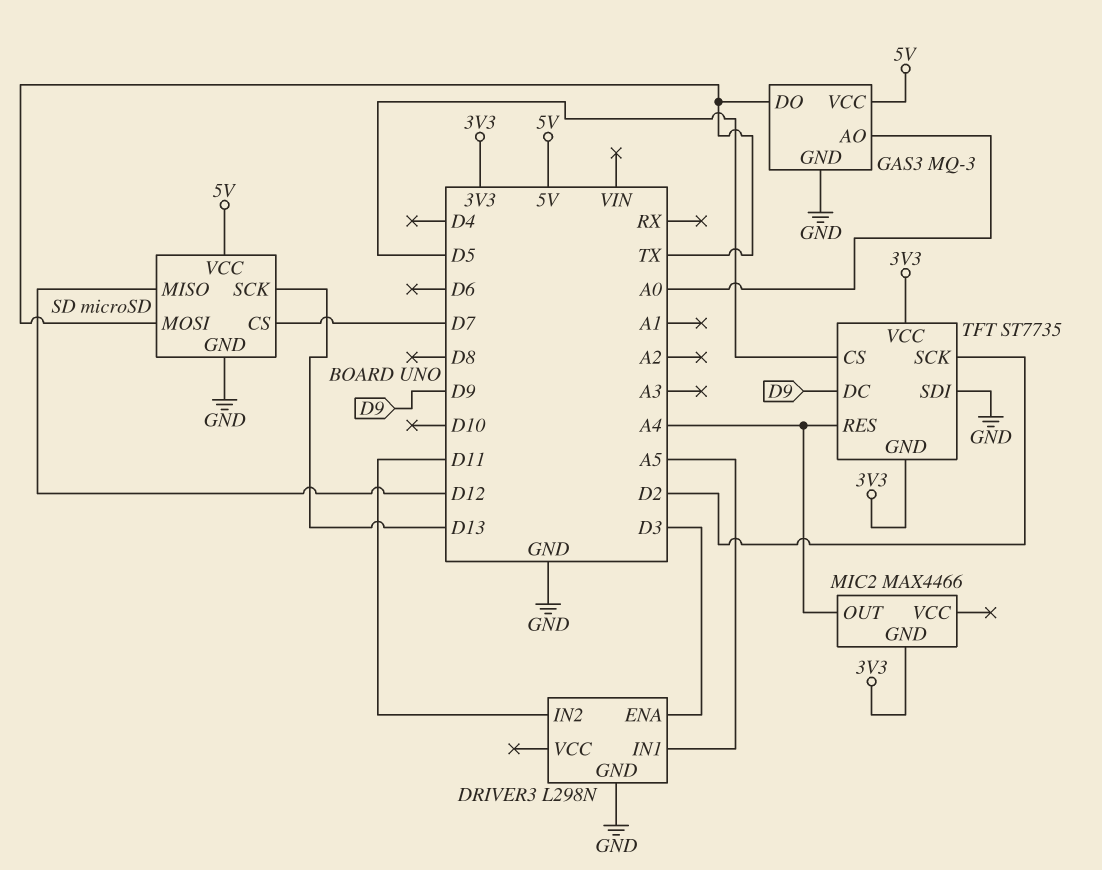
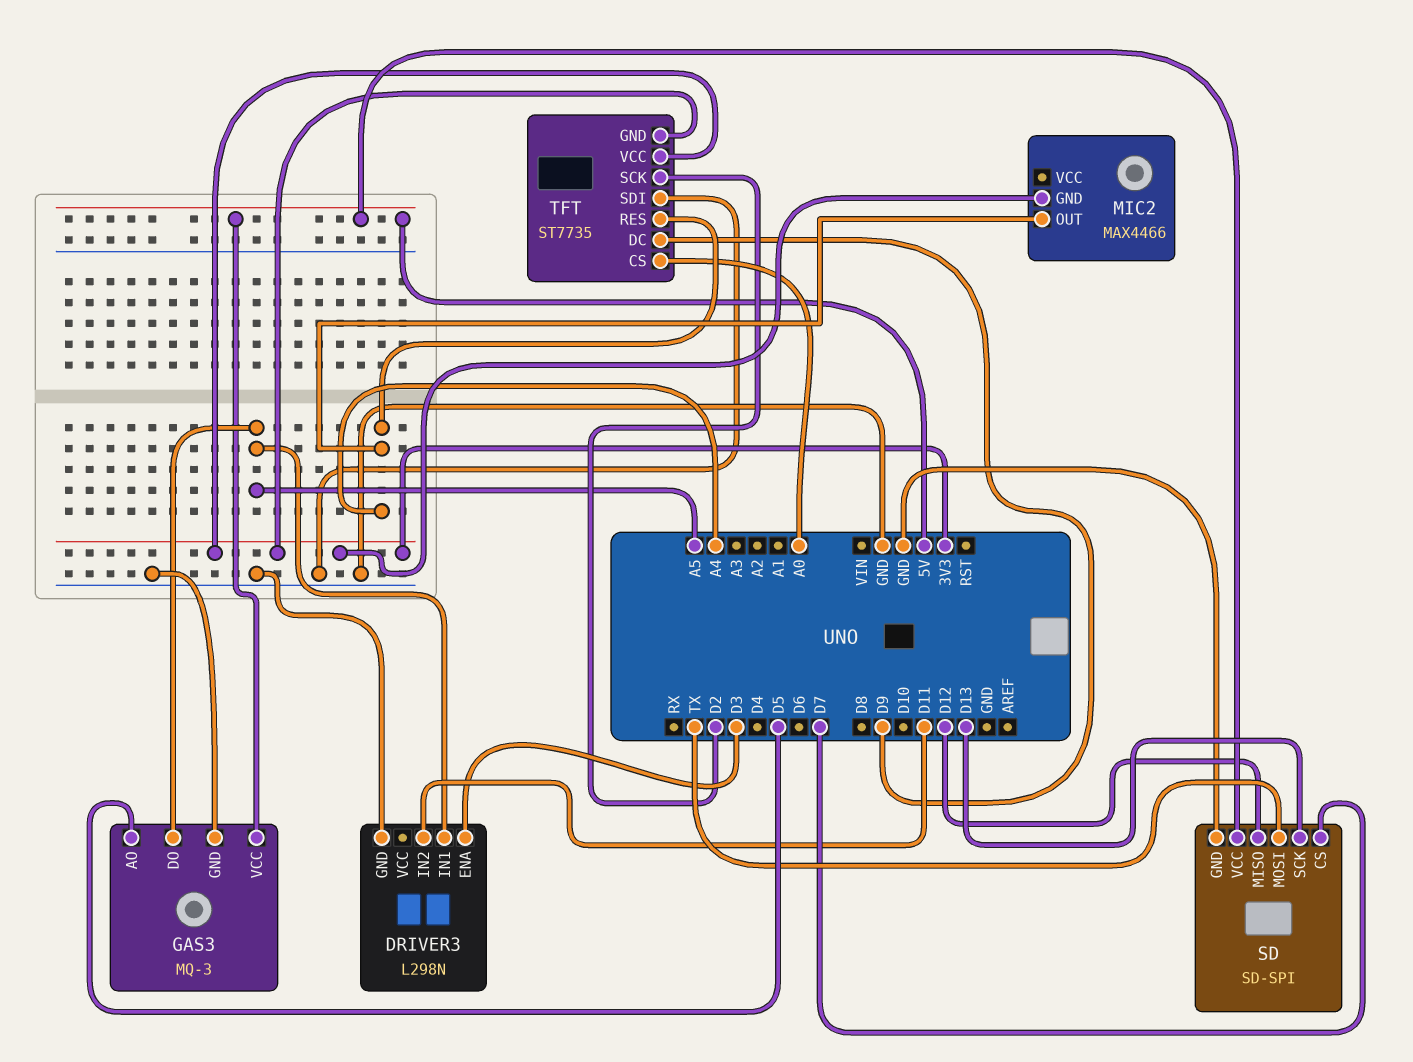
GAS3 pin AO: A0 -> D5
GAS3 pin DO: TX -> A5
SD: microSD -> SD-SPI
TFT pin CS: D5 -> A0

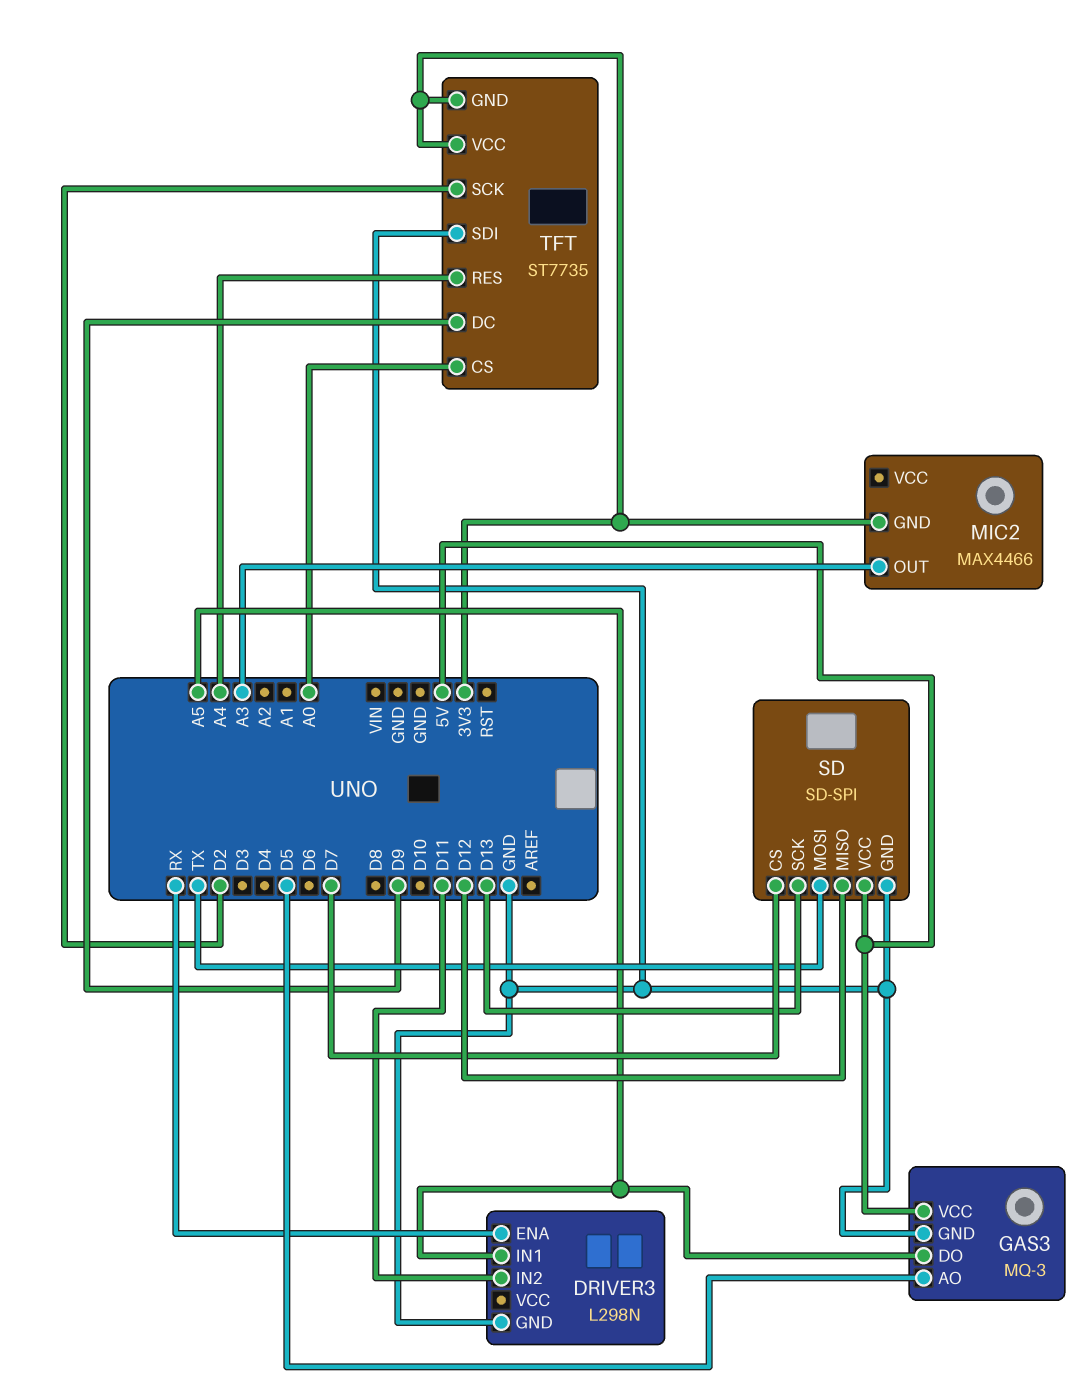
DRIVER3 pin ENA: D3 -> RX
MIC2 pin OUT: A4 -> A3

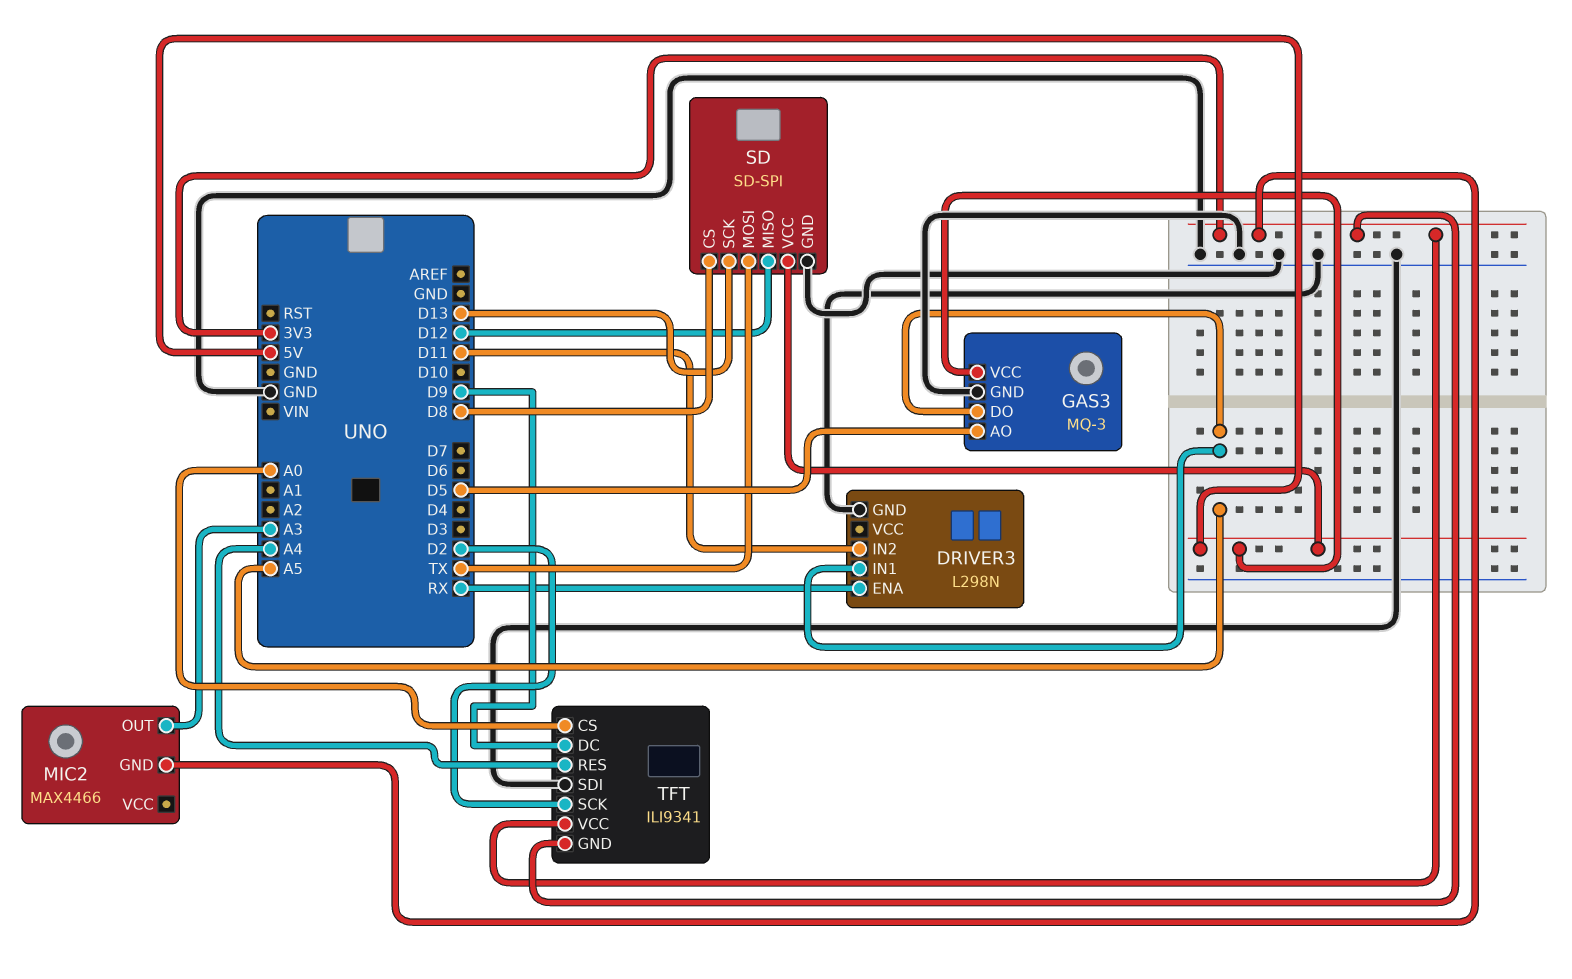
SD pin CS: D7 -> D8
TFT: ST7735 -> ILI9341

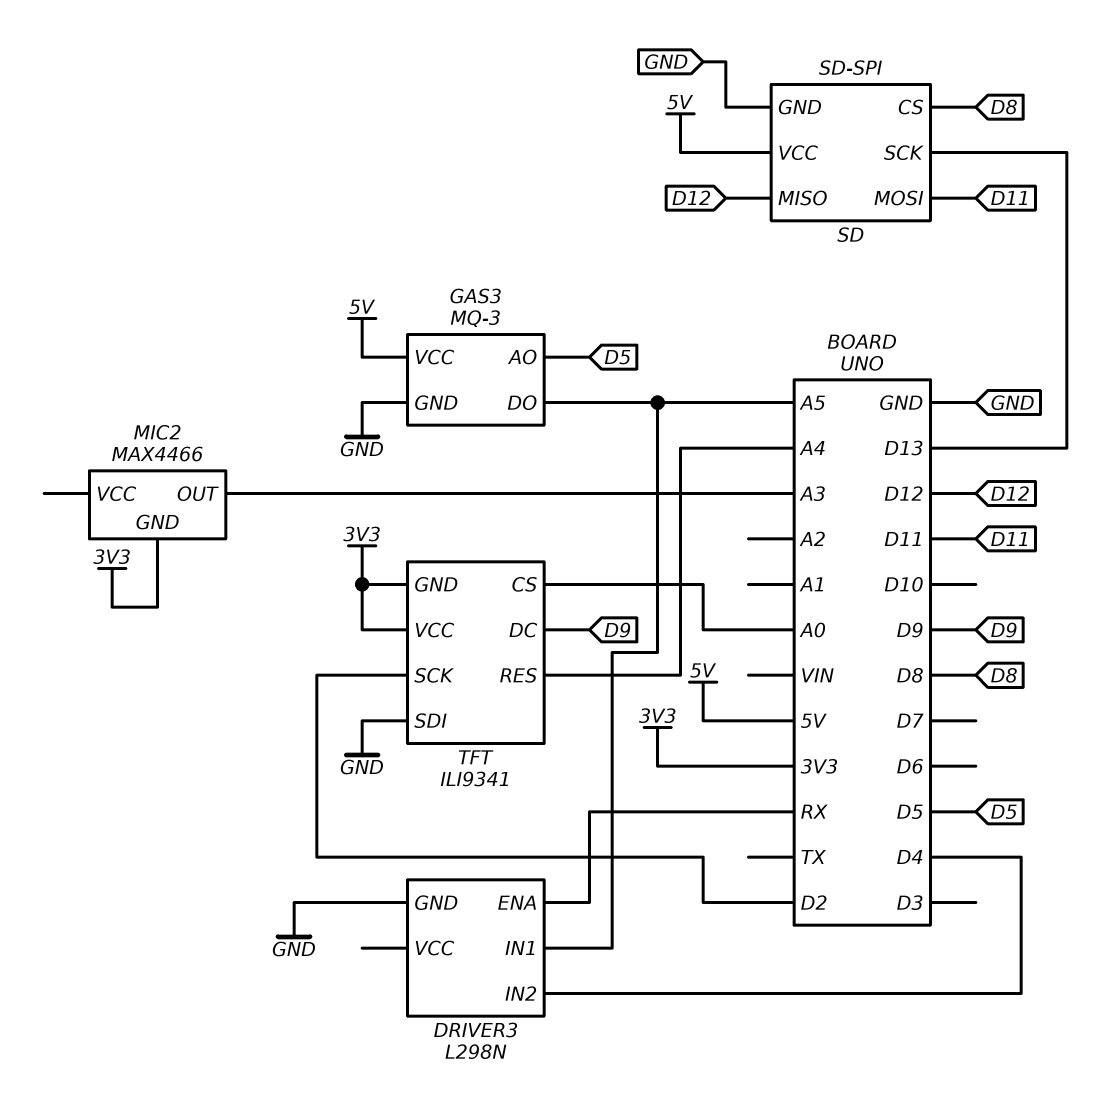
DRIVER3 pin IN2: D11 -> D4
SD pin MOSI: TX -> D11

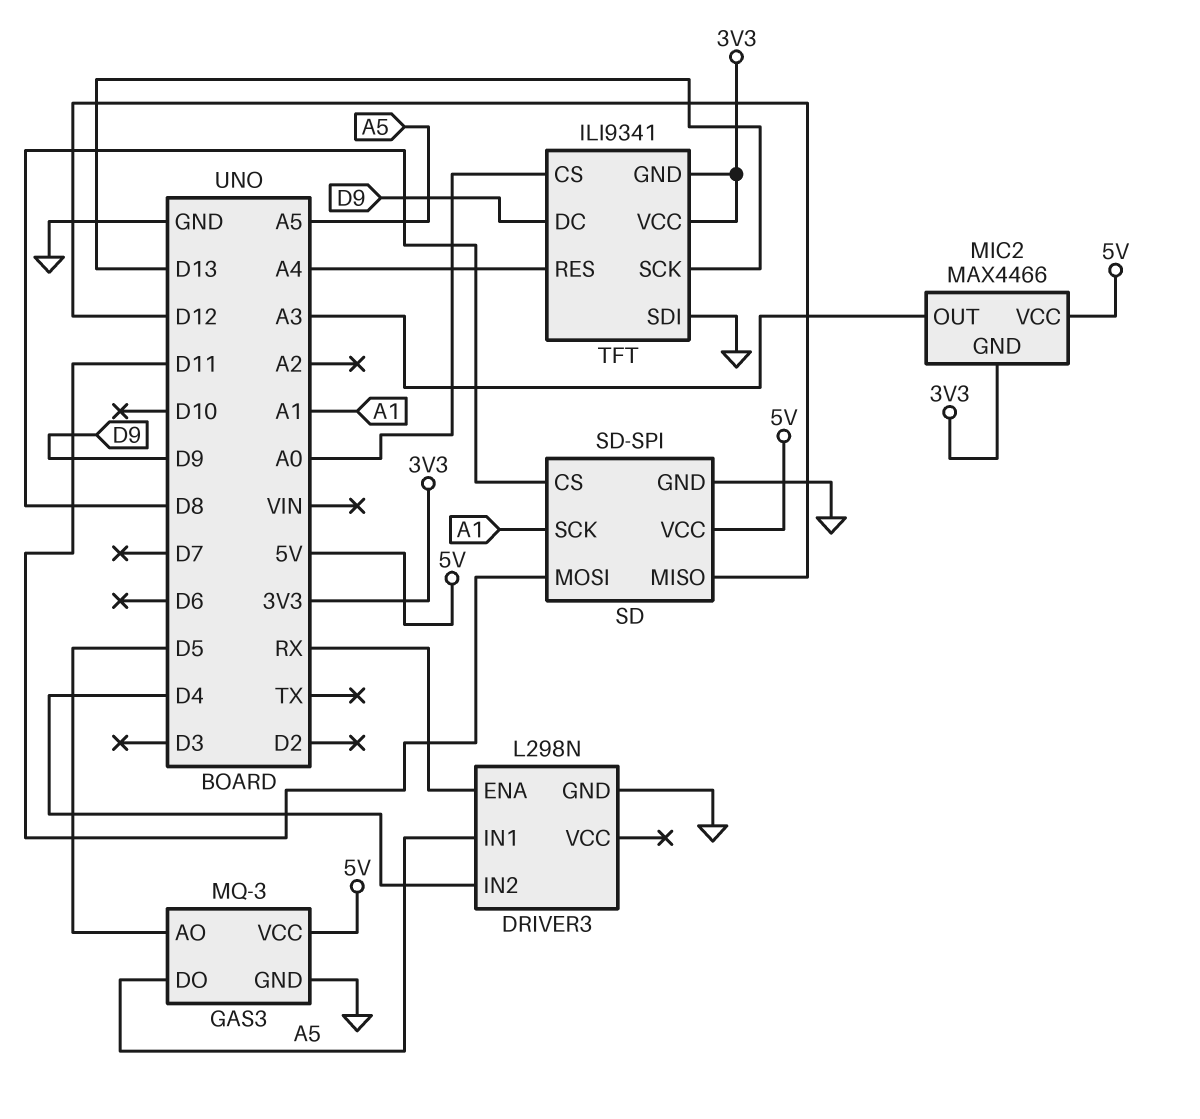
MIC2 pin VCC: none -> 5V
SD pin SCK: D13 -> A1
TFT pin SCK: D2 -> D13

